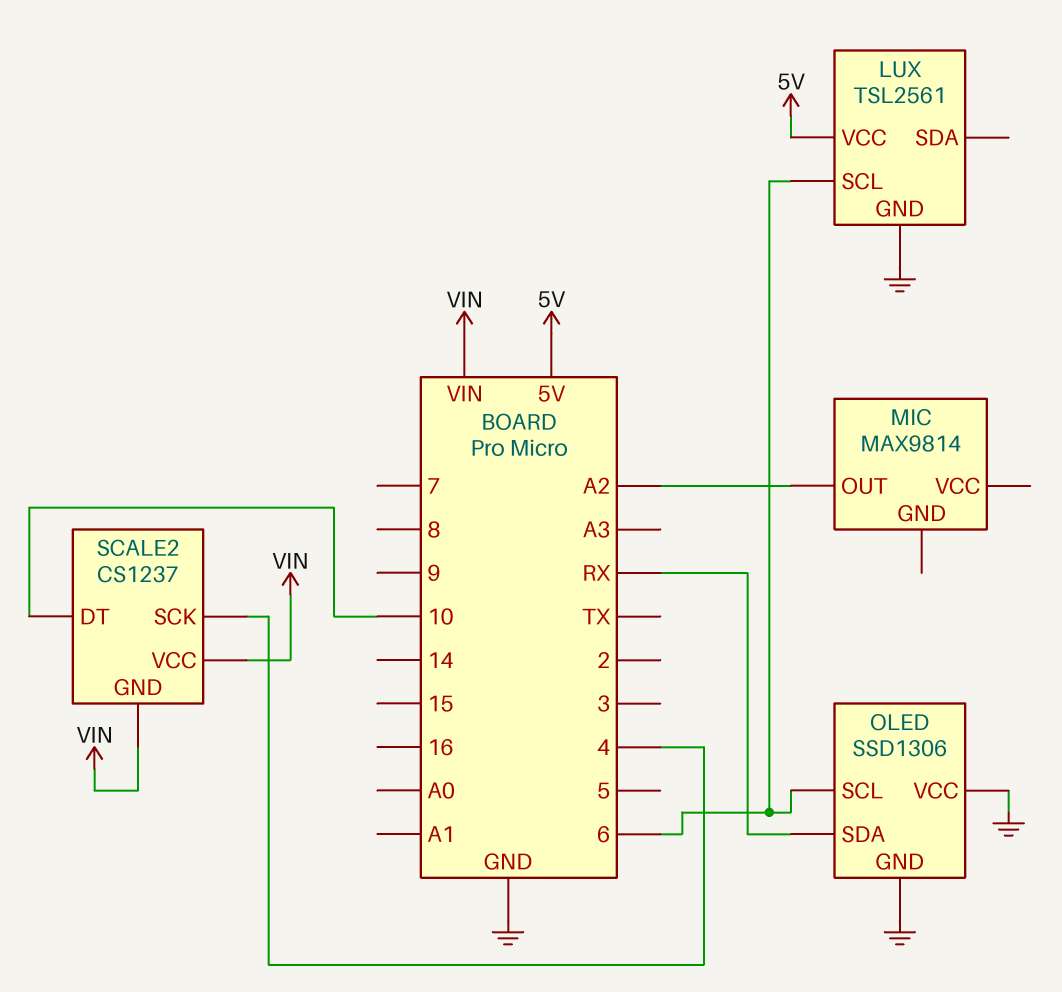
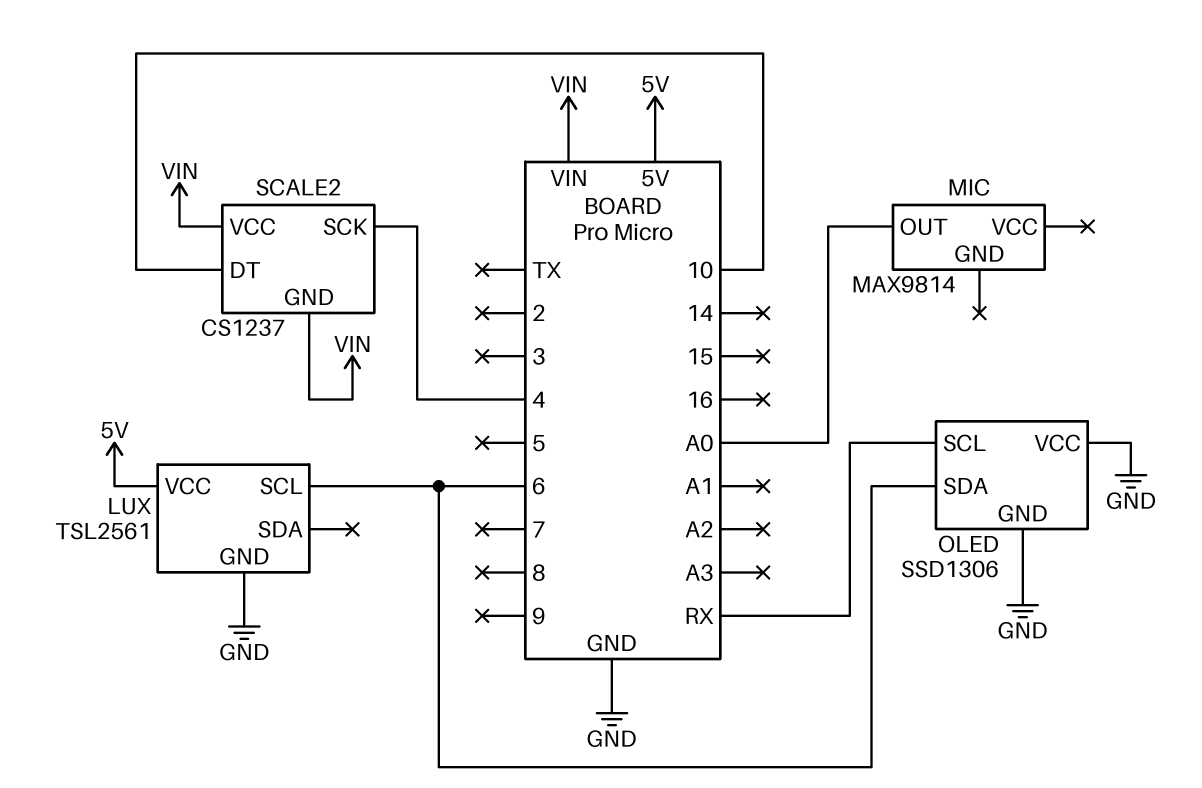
MIC pin OUT: A2 -> A0
OLED pin SCL: 6 -> RX
OLED pin SDA: RX -> 6

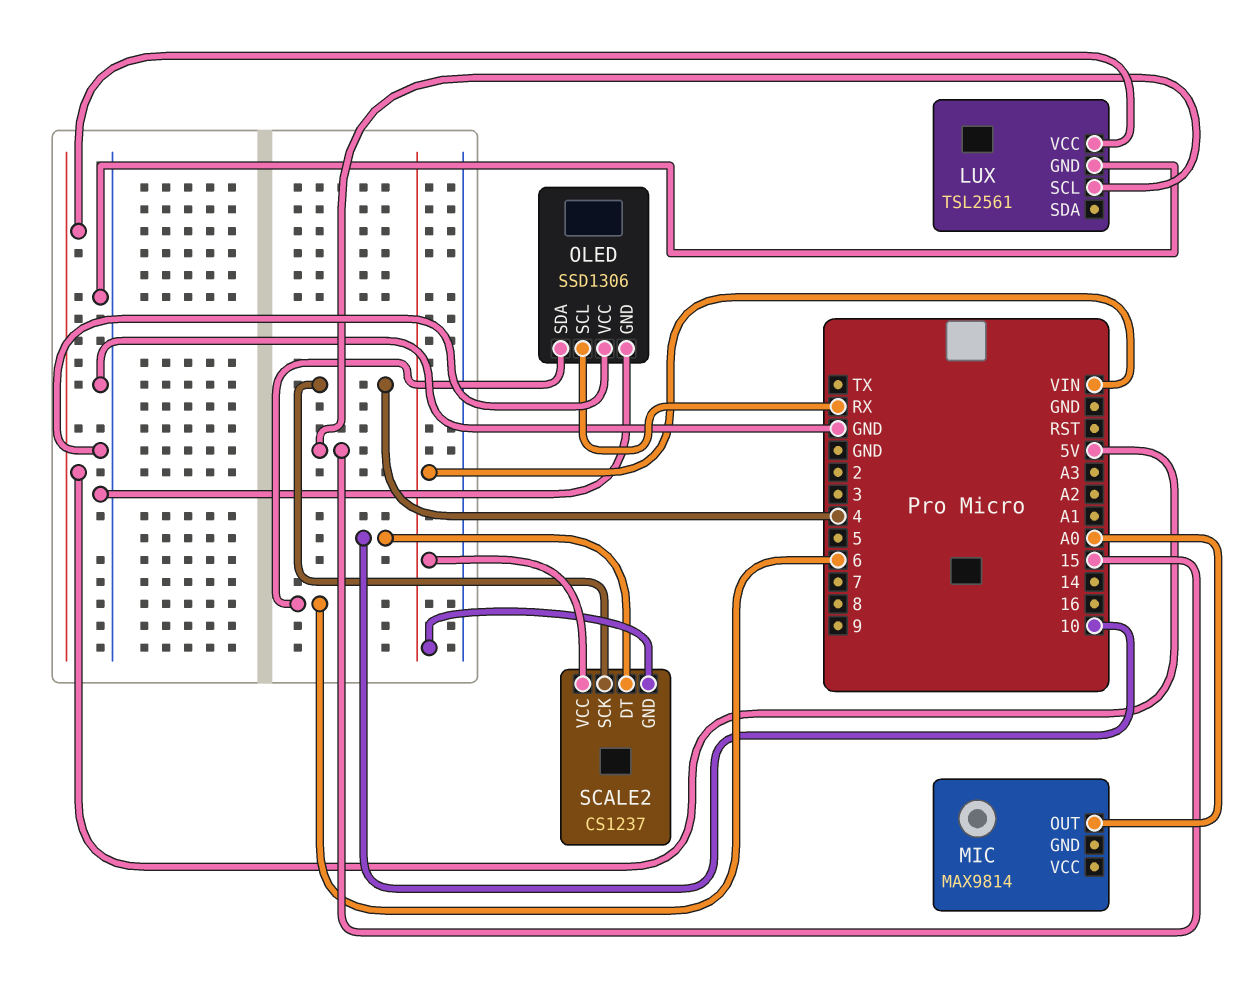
LUX pin SCL: 6 -> 15

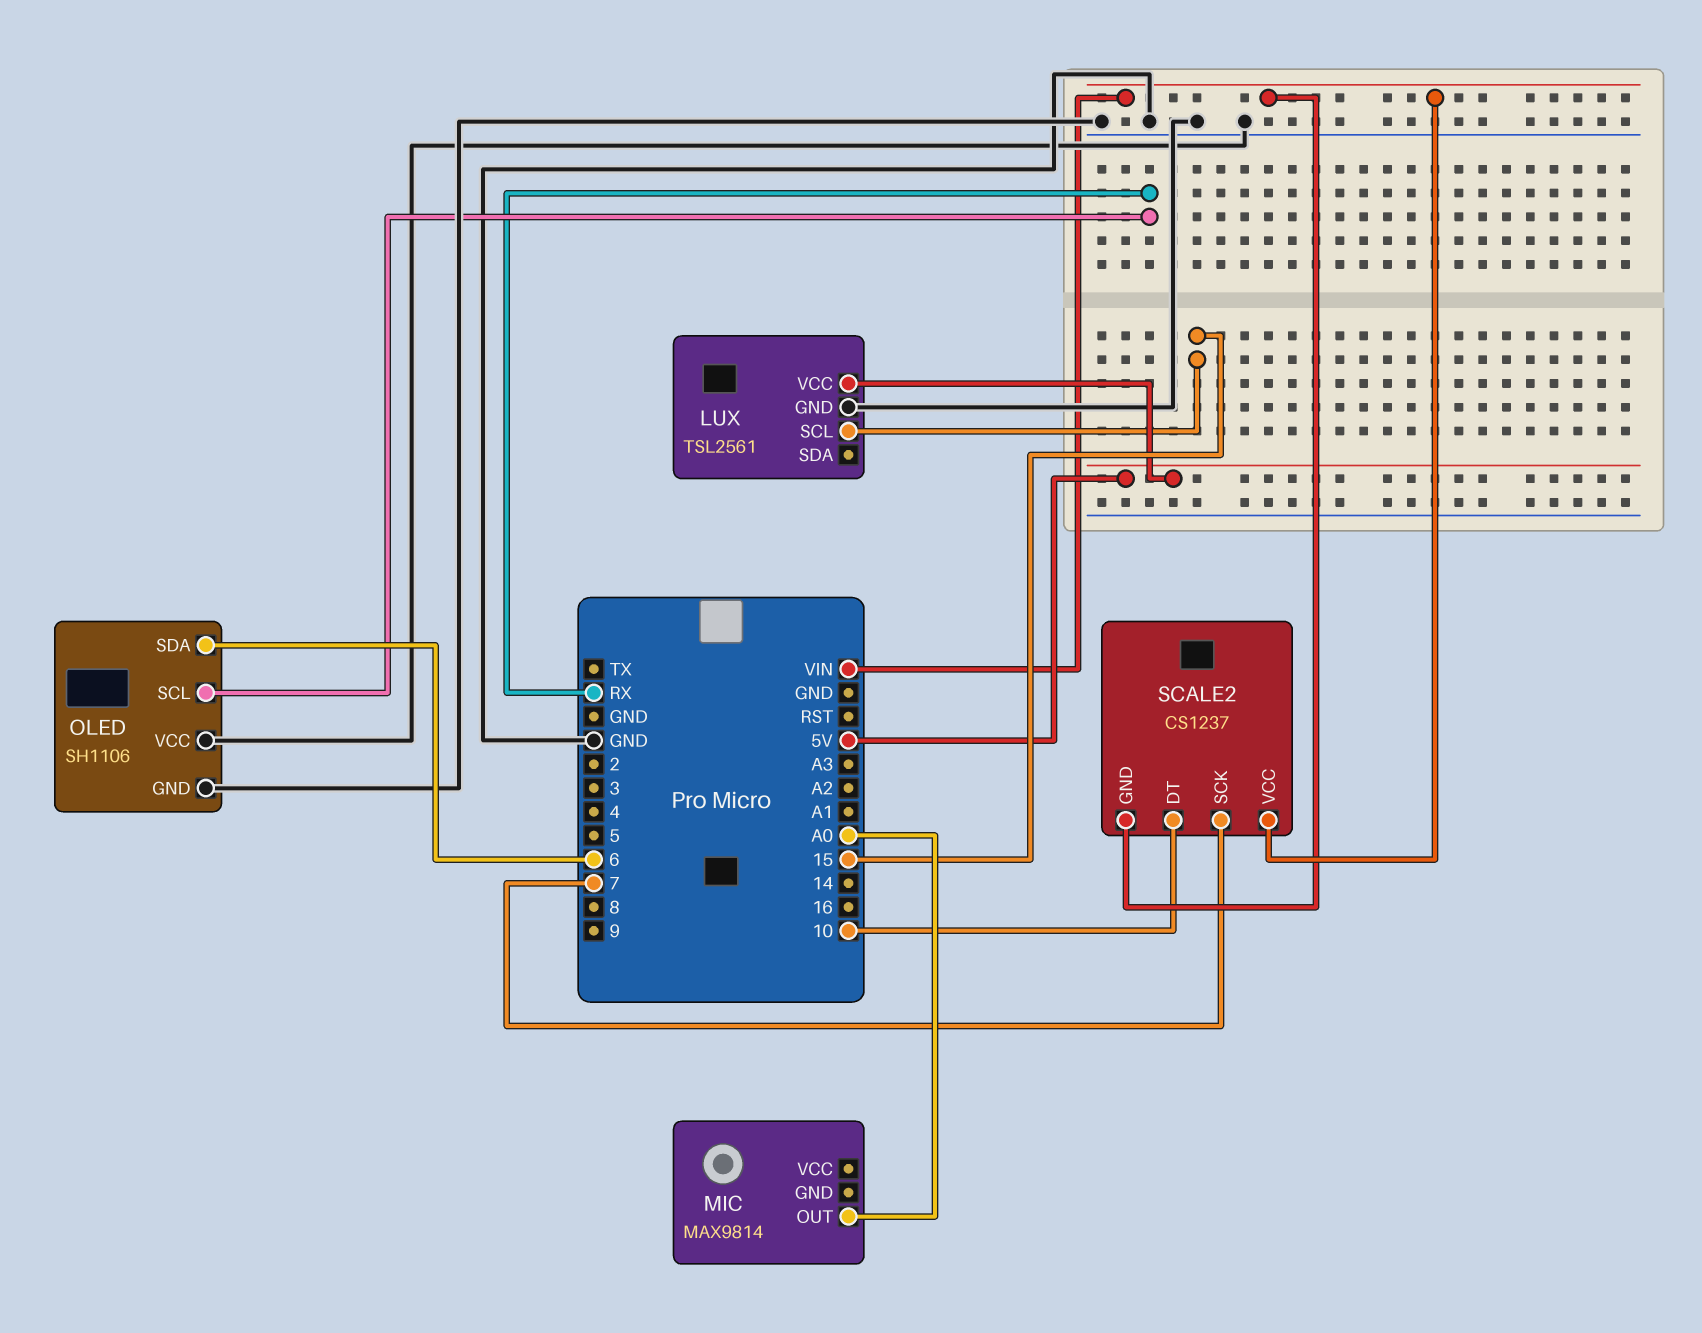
OLED: SSD1306 -> SH1106
SCALE2 pin SCK: 4 -> 7

